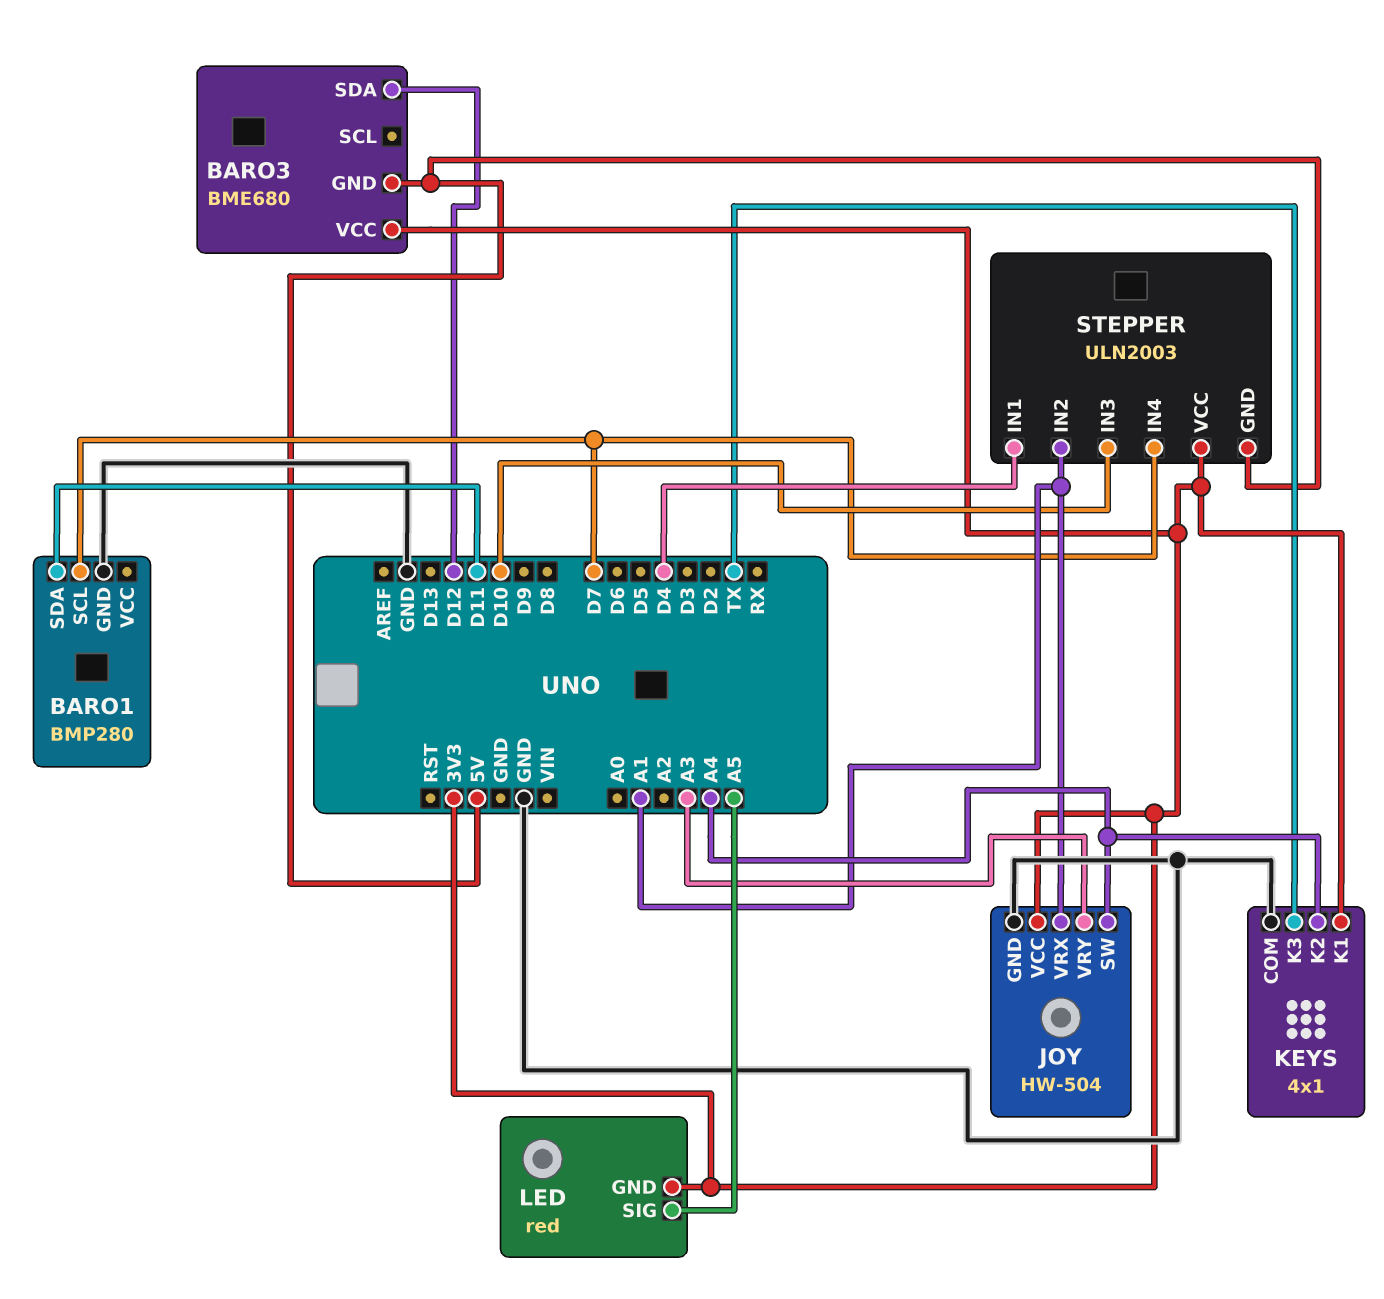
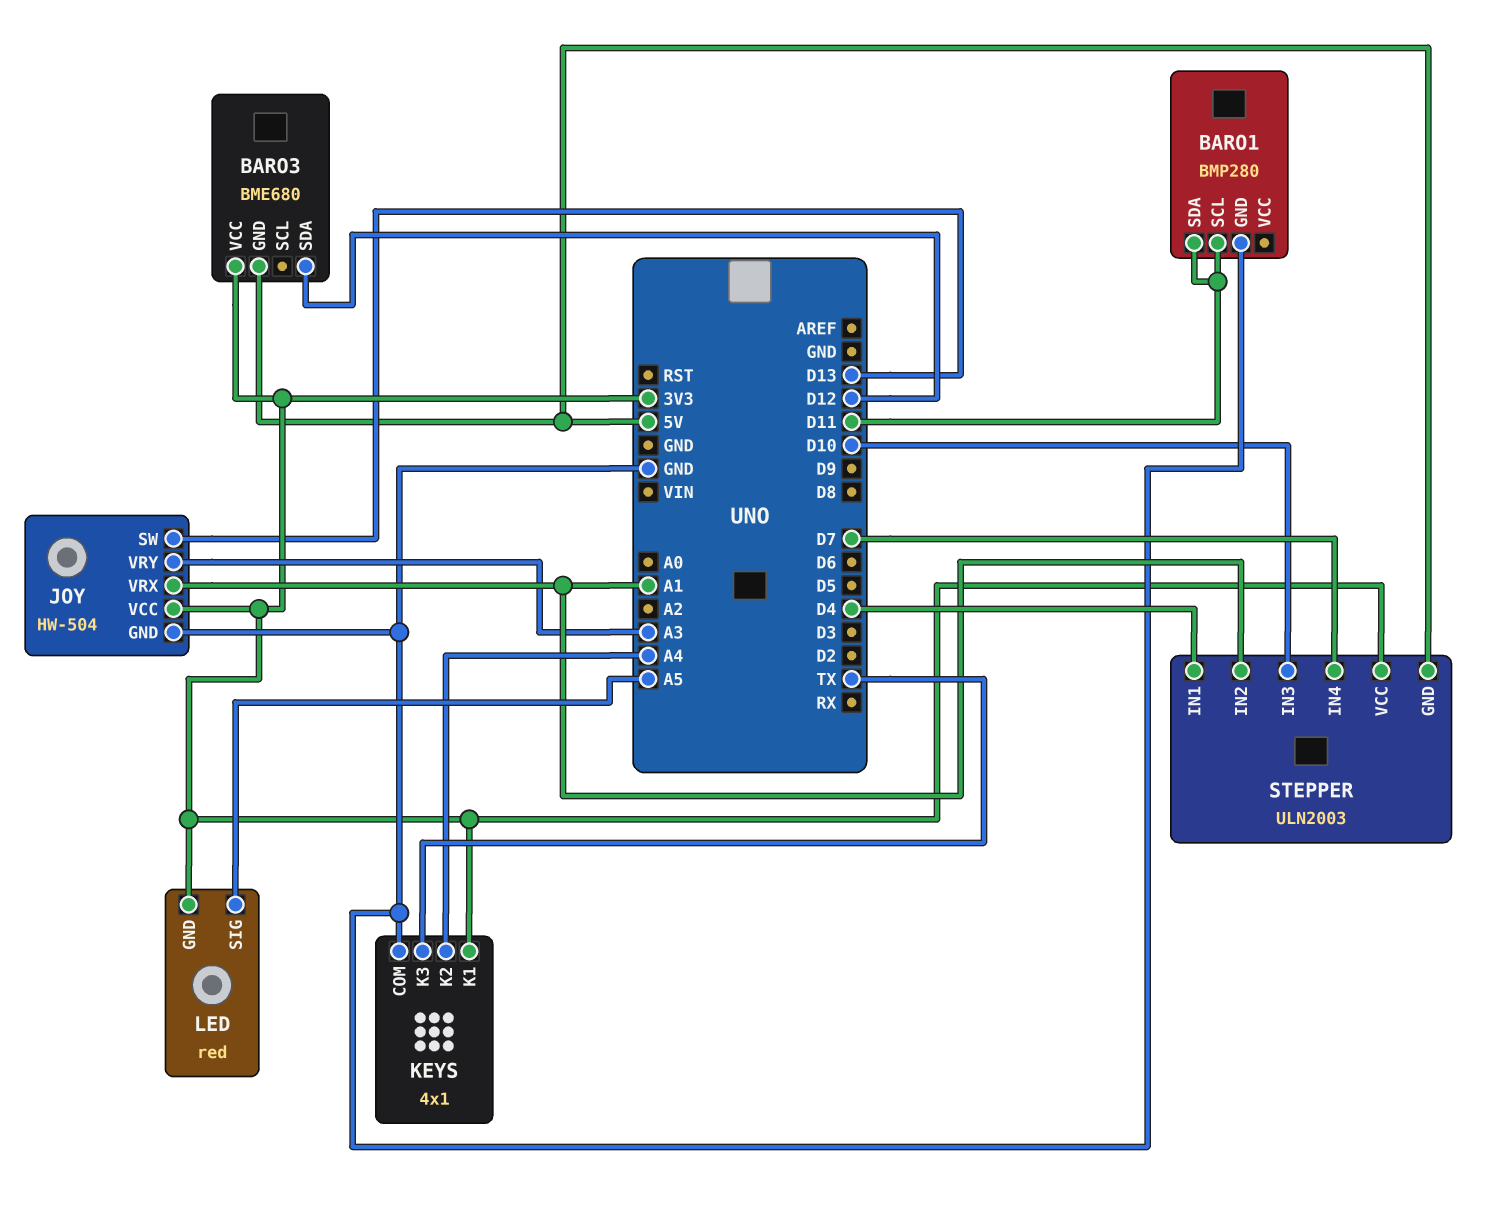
BARO1 pin SCL: D7 -> D11
JOY pin SW: A4 -> D13

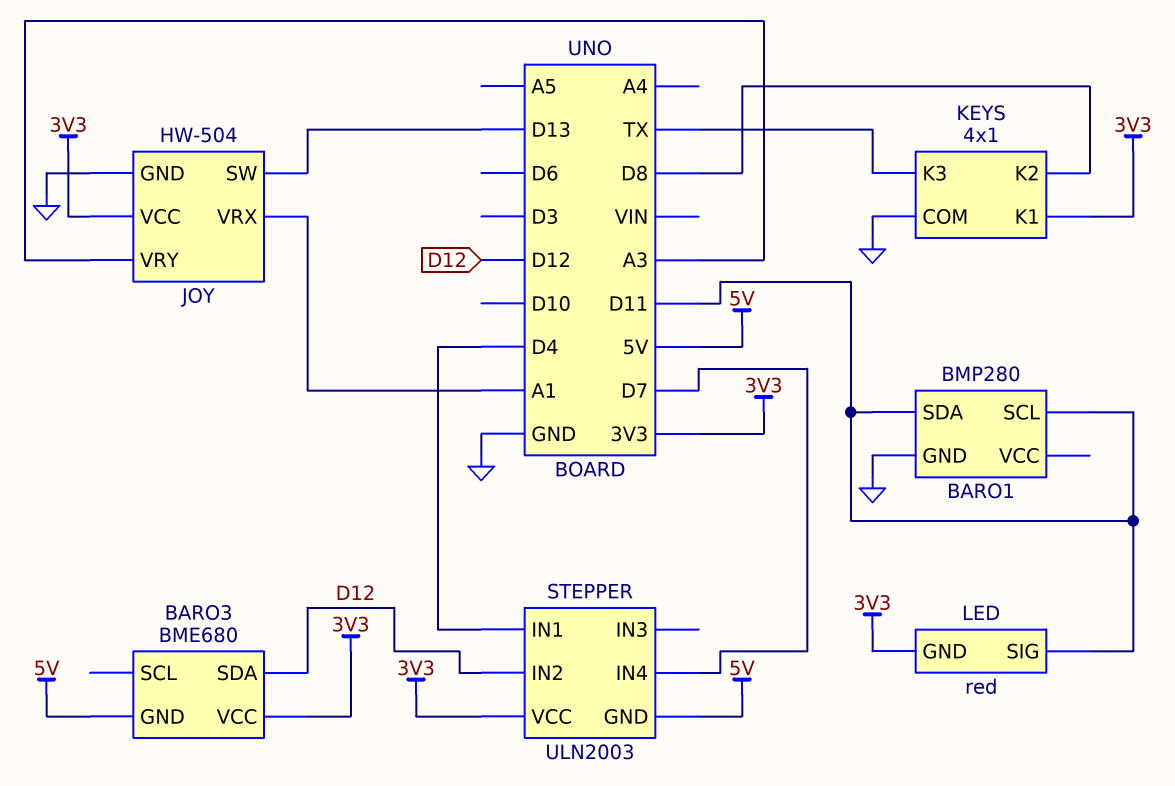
KEYS pin K2: A4 -> D8
LED pin SIG: A5 -> D11
STEPPER pin IN2: A1 -> D12
STEPPER pin IN3: D10 -> none

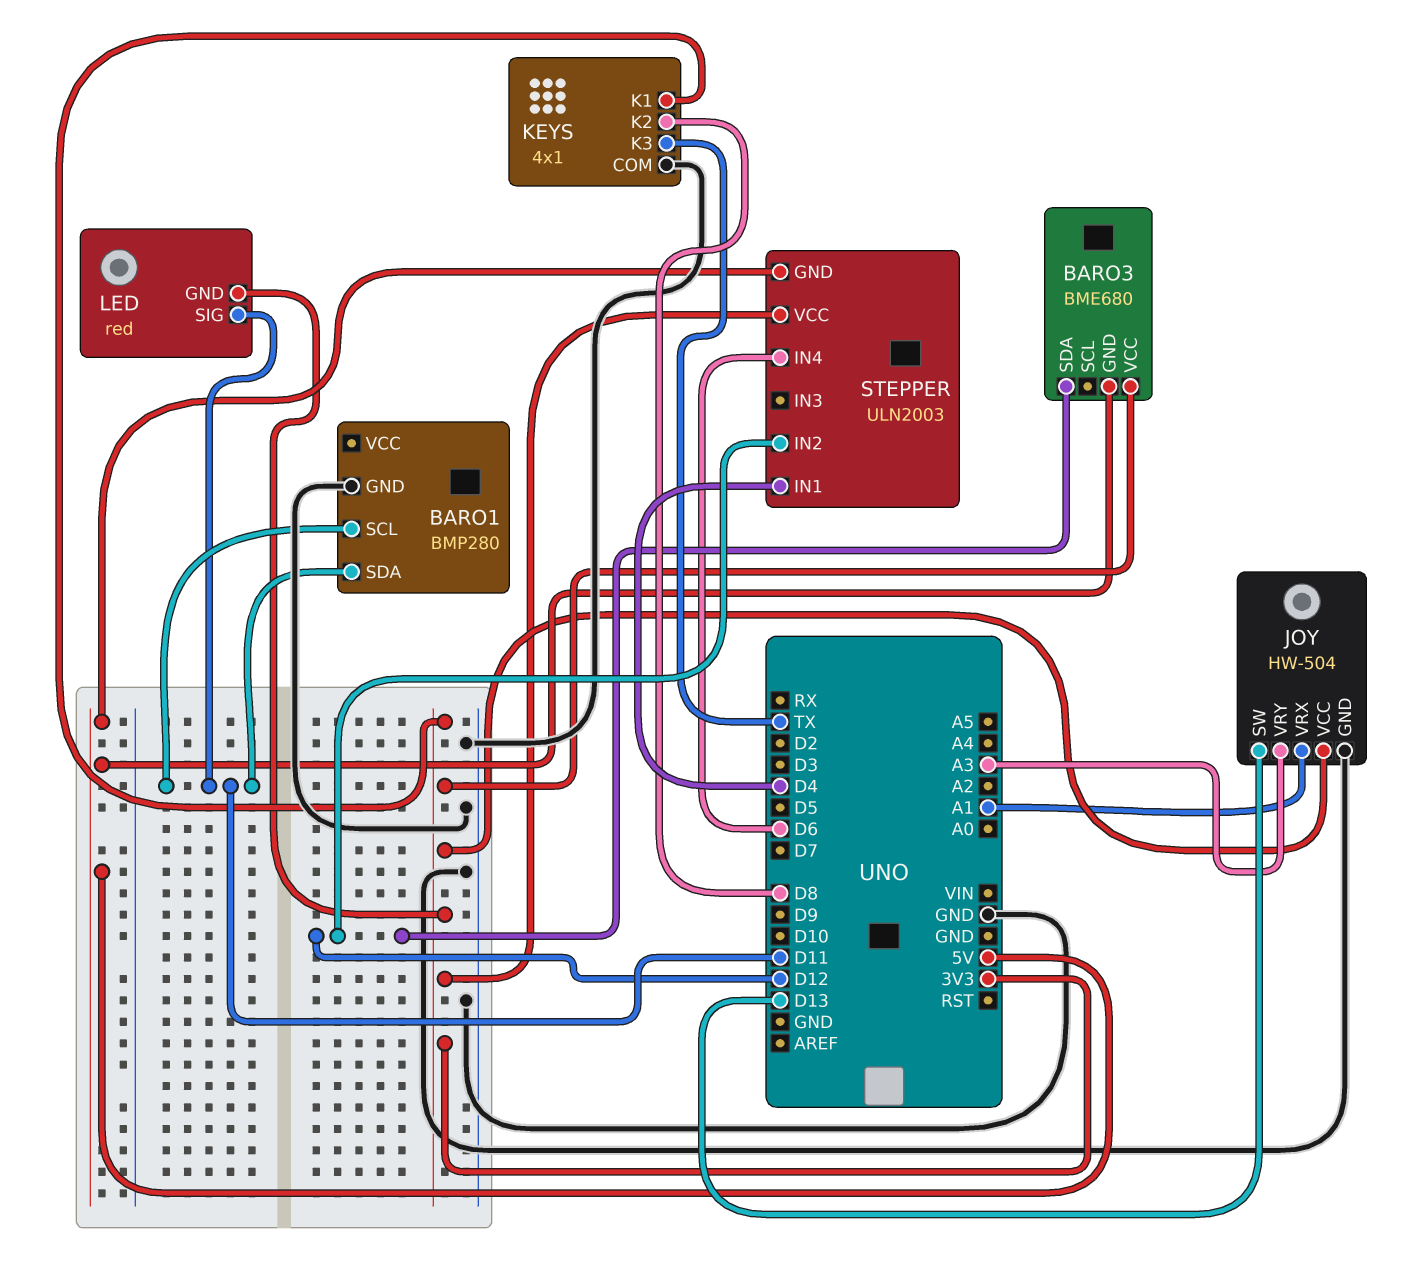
STEPPER pin IN4: D7 -> D6

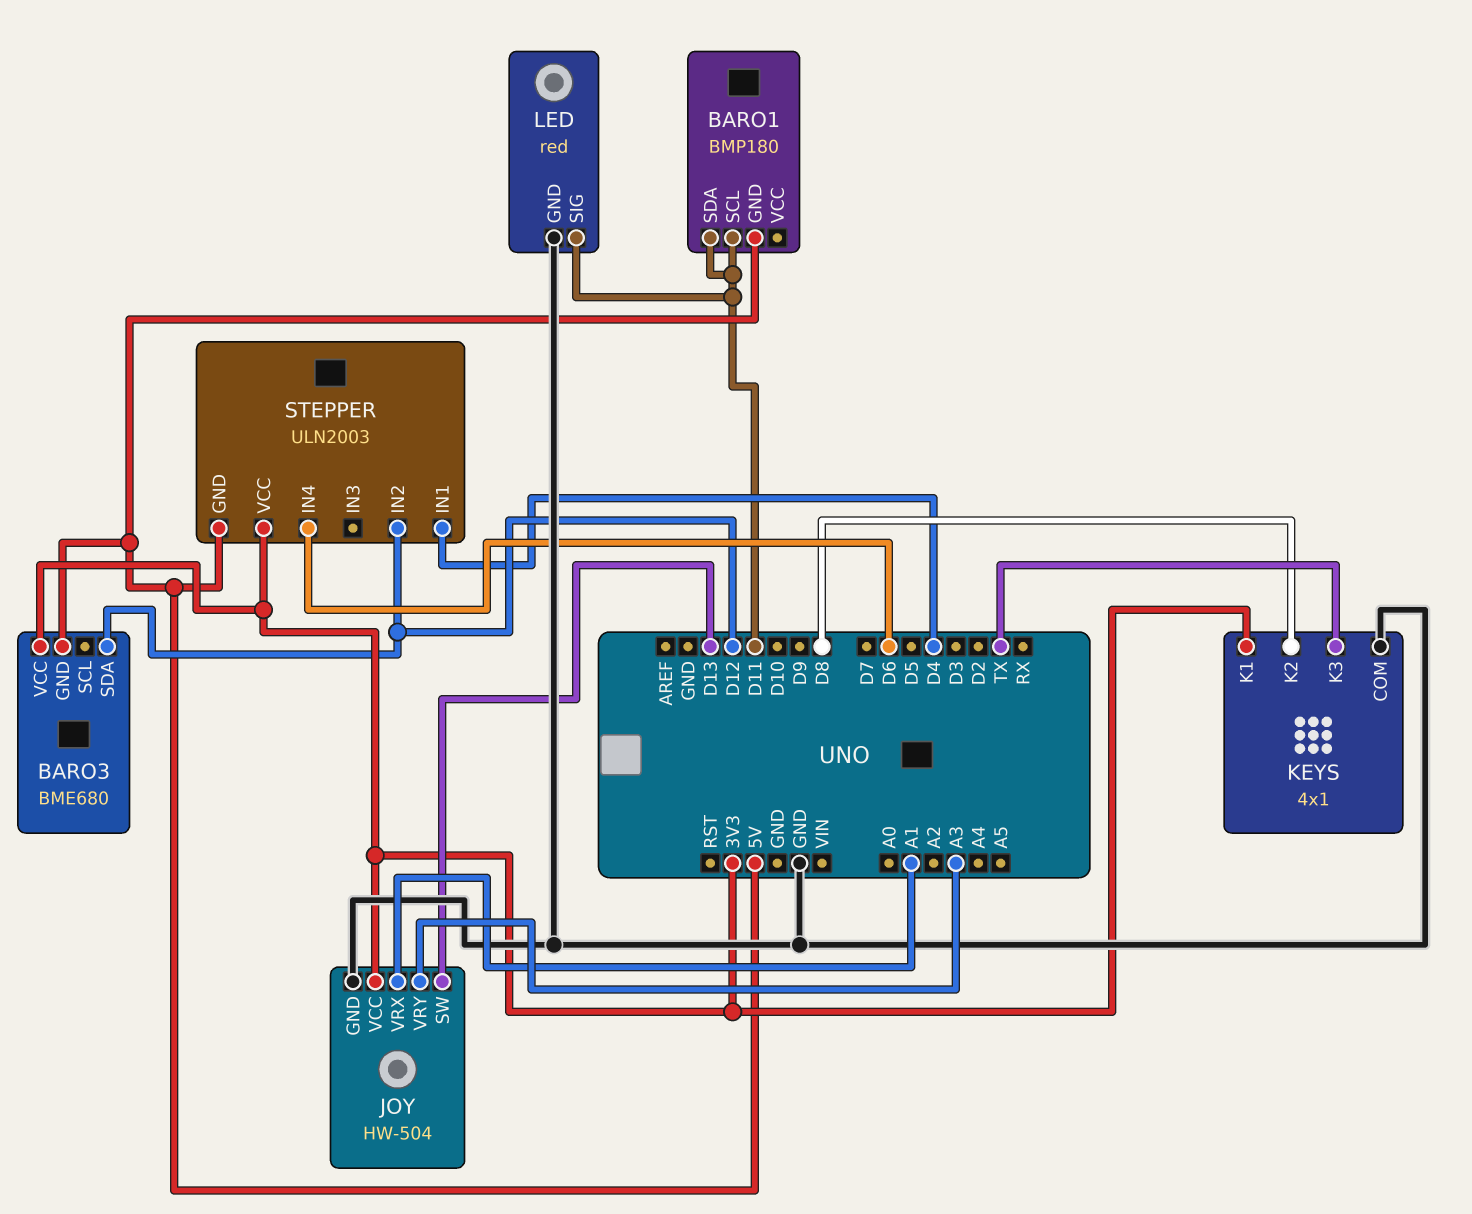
BARO1: BMP280 -> BMP180
BARO1 pin GND: GND -> 5V
LED pin GND: 3V3 -> GND

